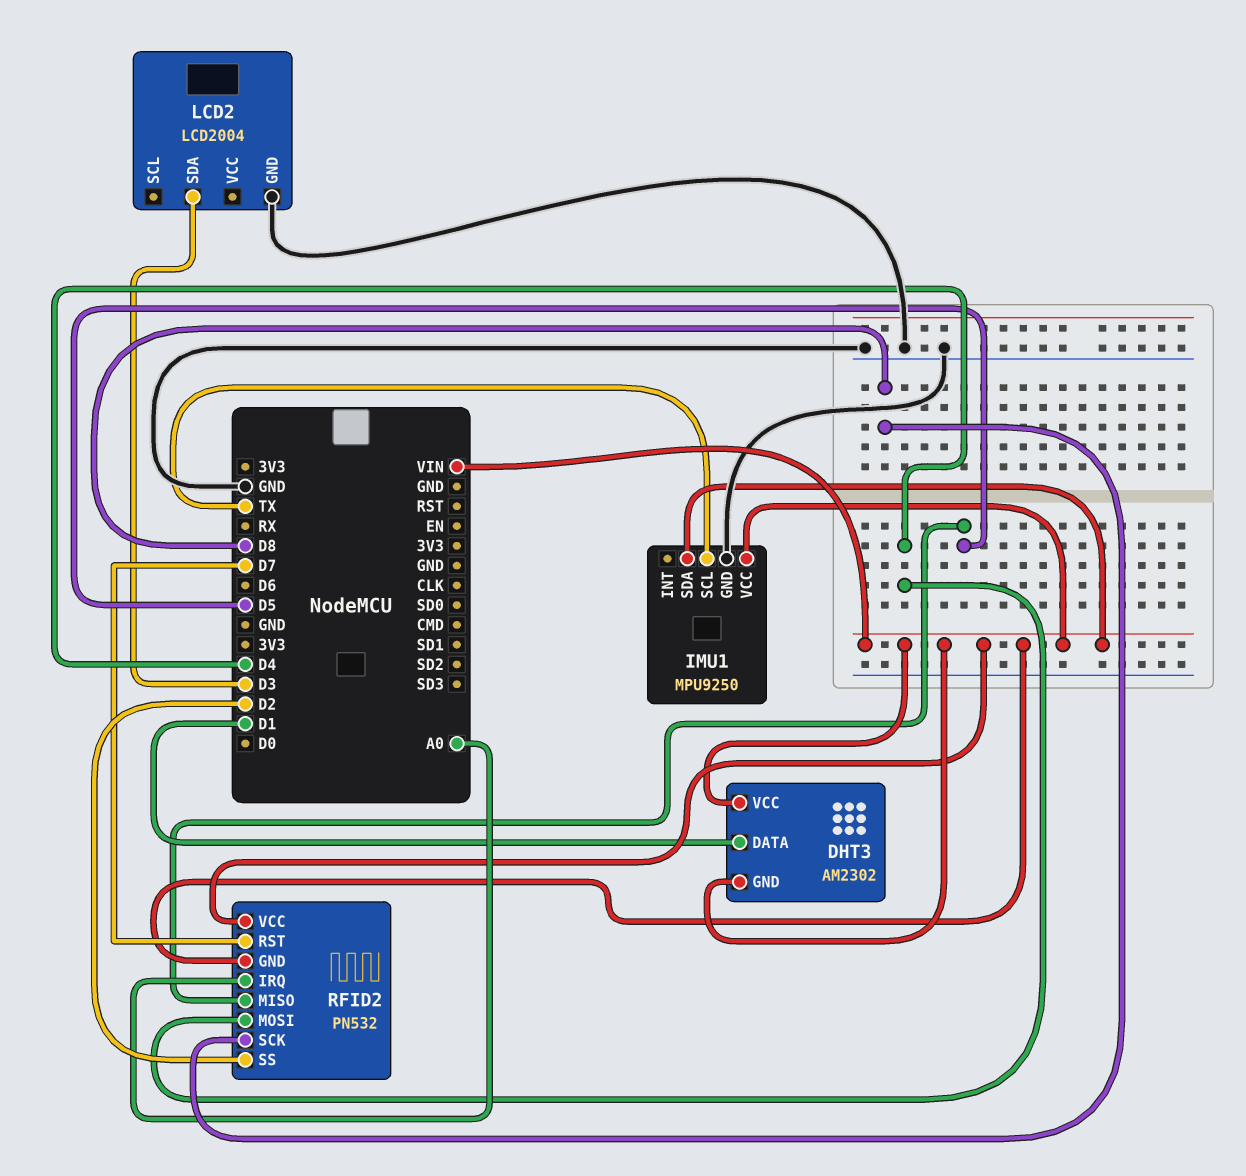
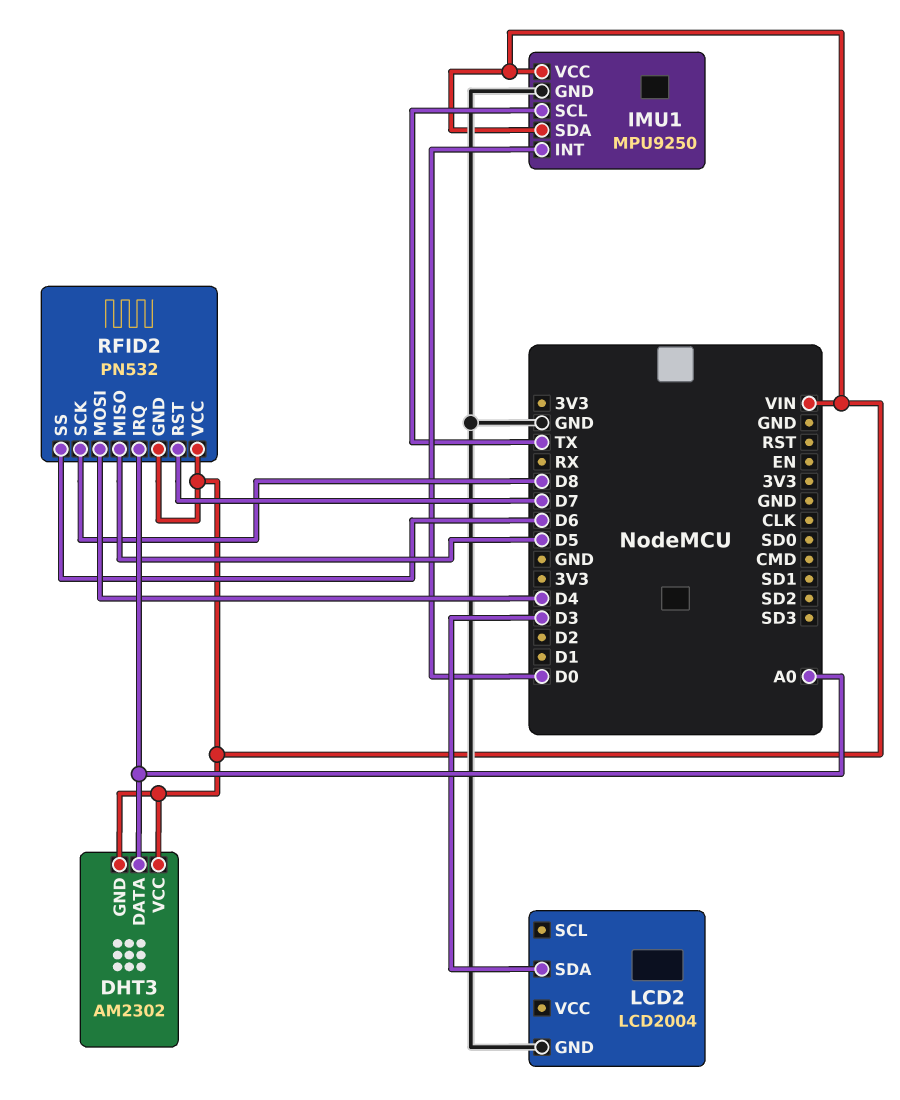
DHT3 pin DATA: D1 -> A0
IMU1 pin INT: none -> D0
RFID2 pin SS: D2 -> D6

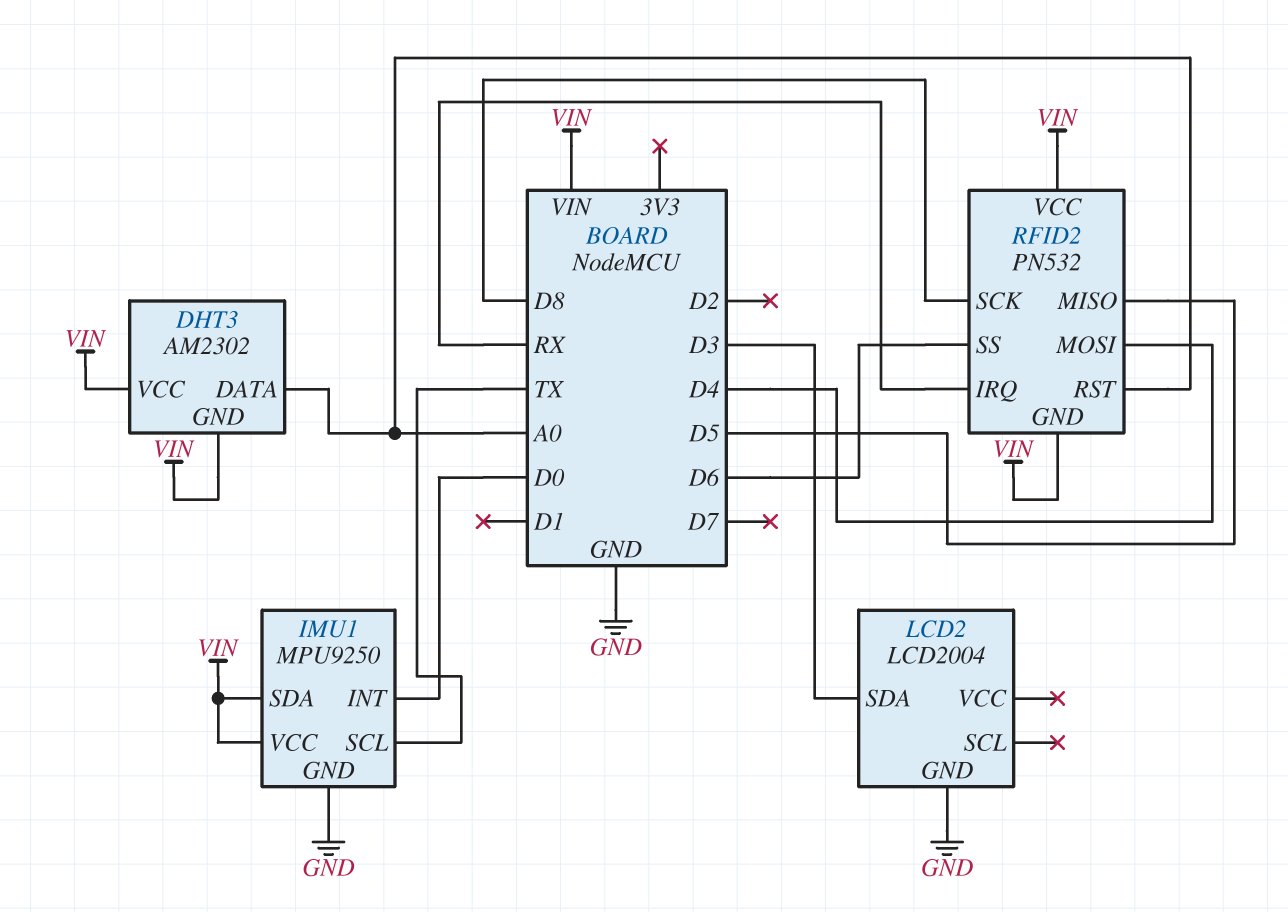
RFID2 pin IRQ: A0 -> RX
RFID2 pin RST: D7 -> A0

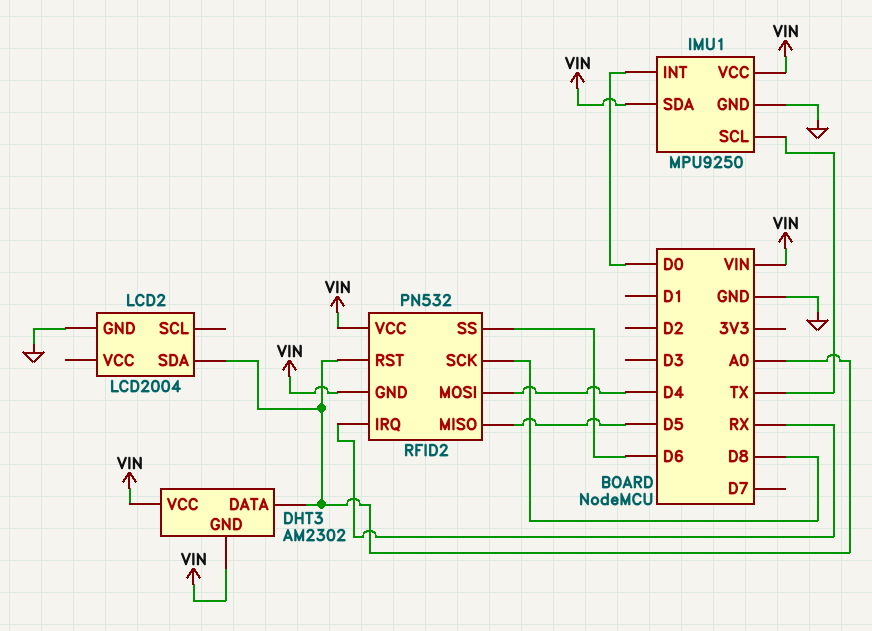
LCD2 pin SDA: D3 -> A0

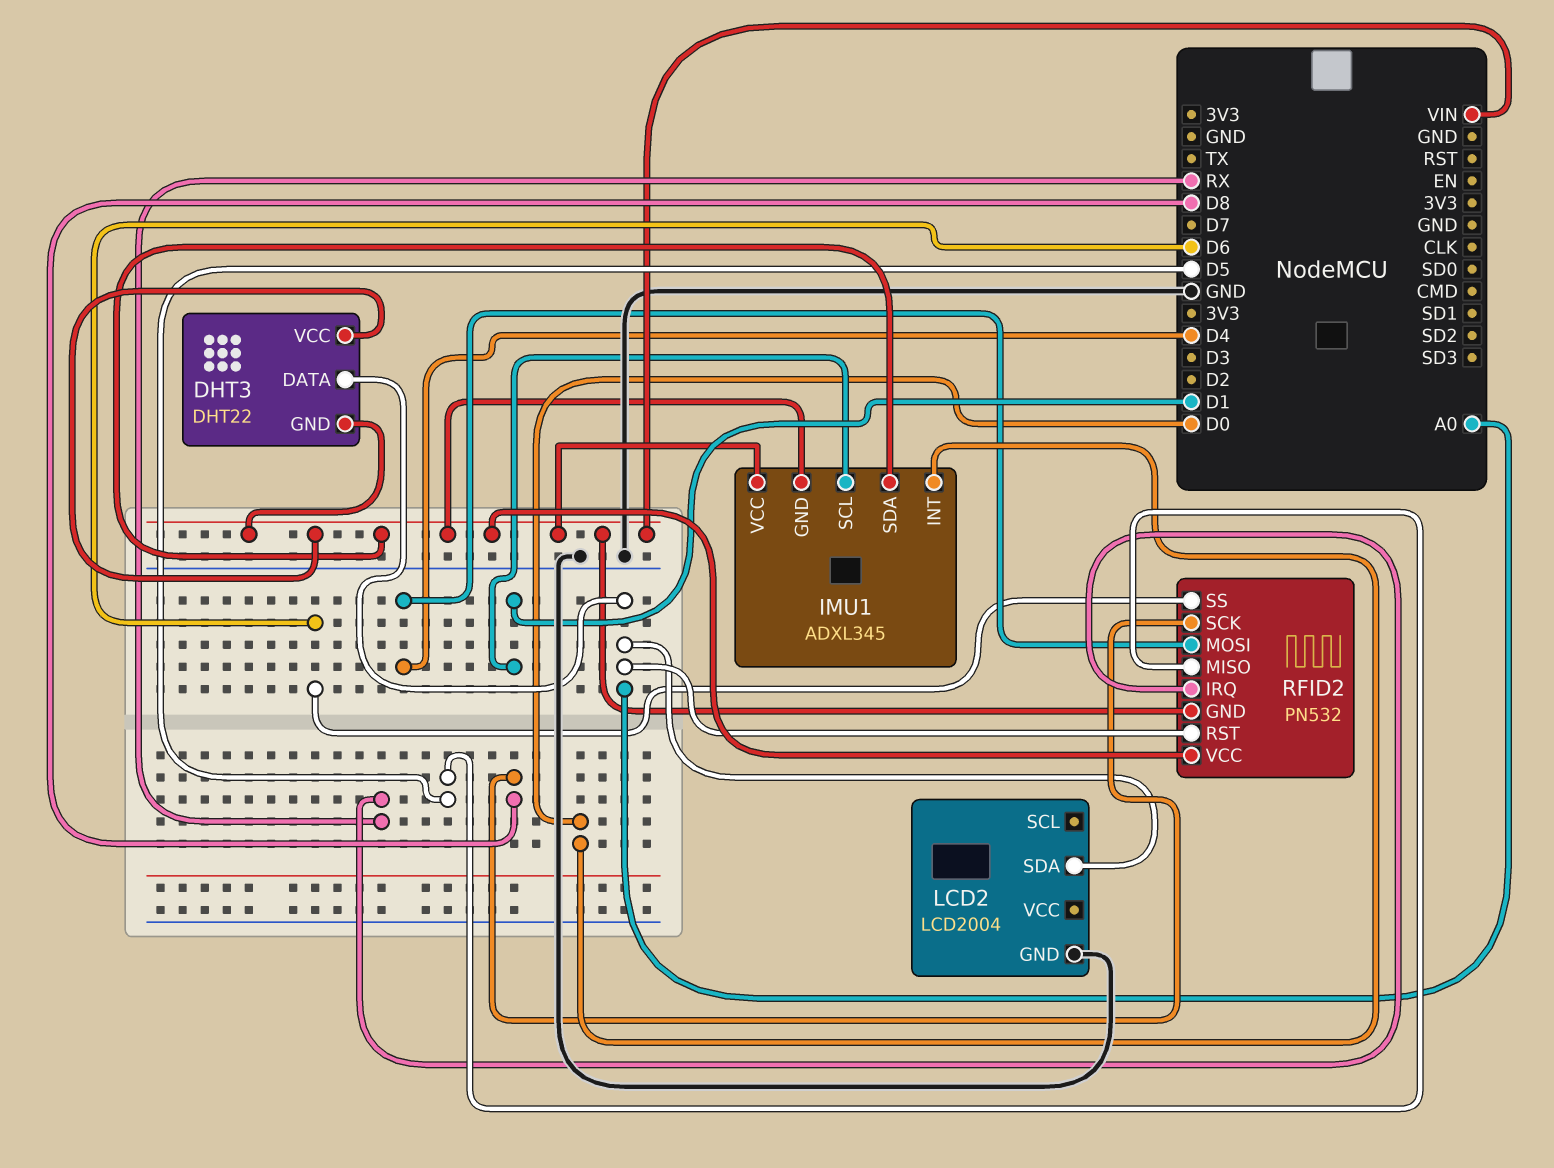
DHT3: AM2302 -> DHT22
IMU1: MPU9250 -> ADXL345
IMU1 pin GND: GND -> VIN
IMU1 pin SCL: TX -> D1

